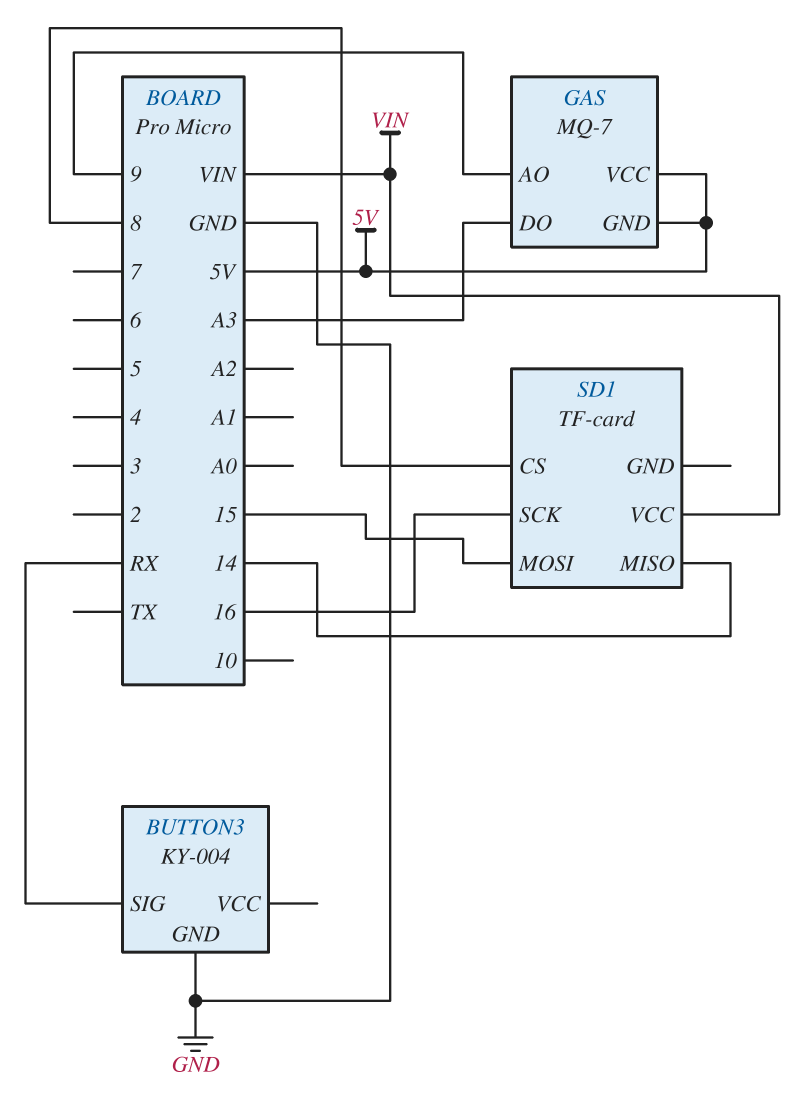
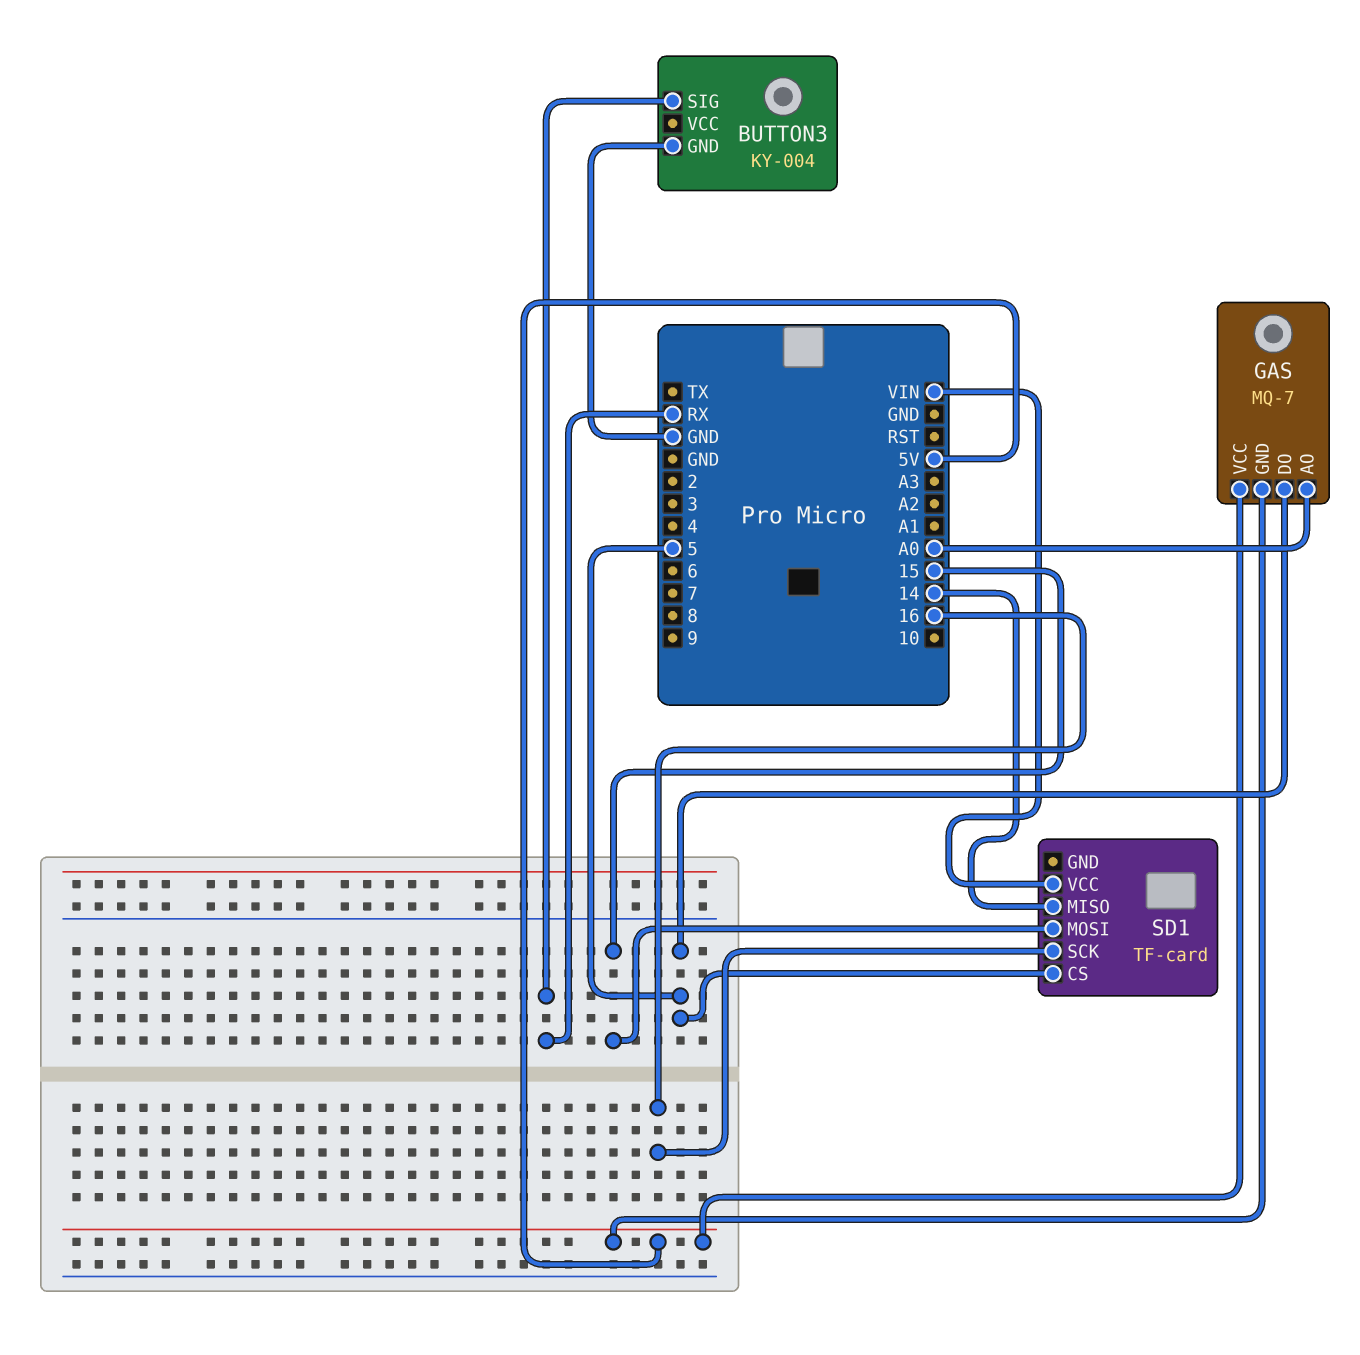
GAS pin AO: 9 -> A0
GAS pin DO: A3 -> 5
SD1 pin CS: 8 -> 5

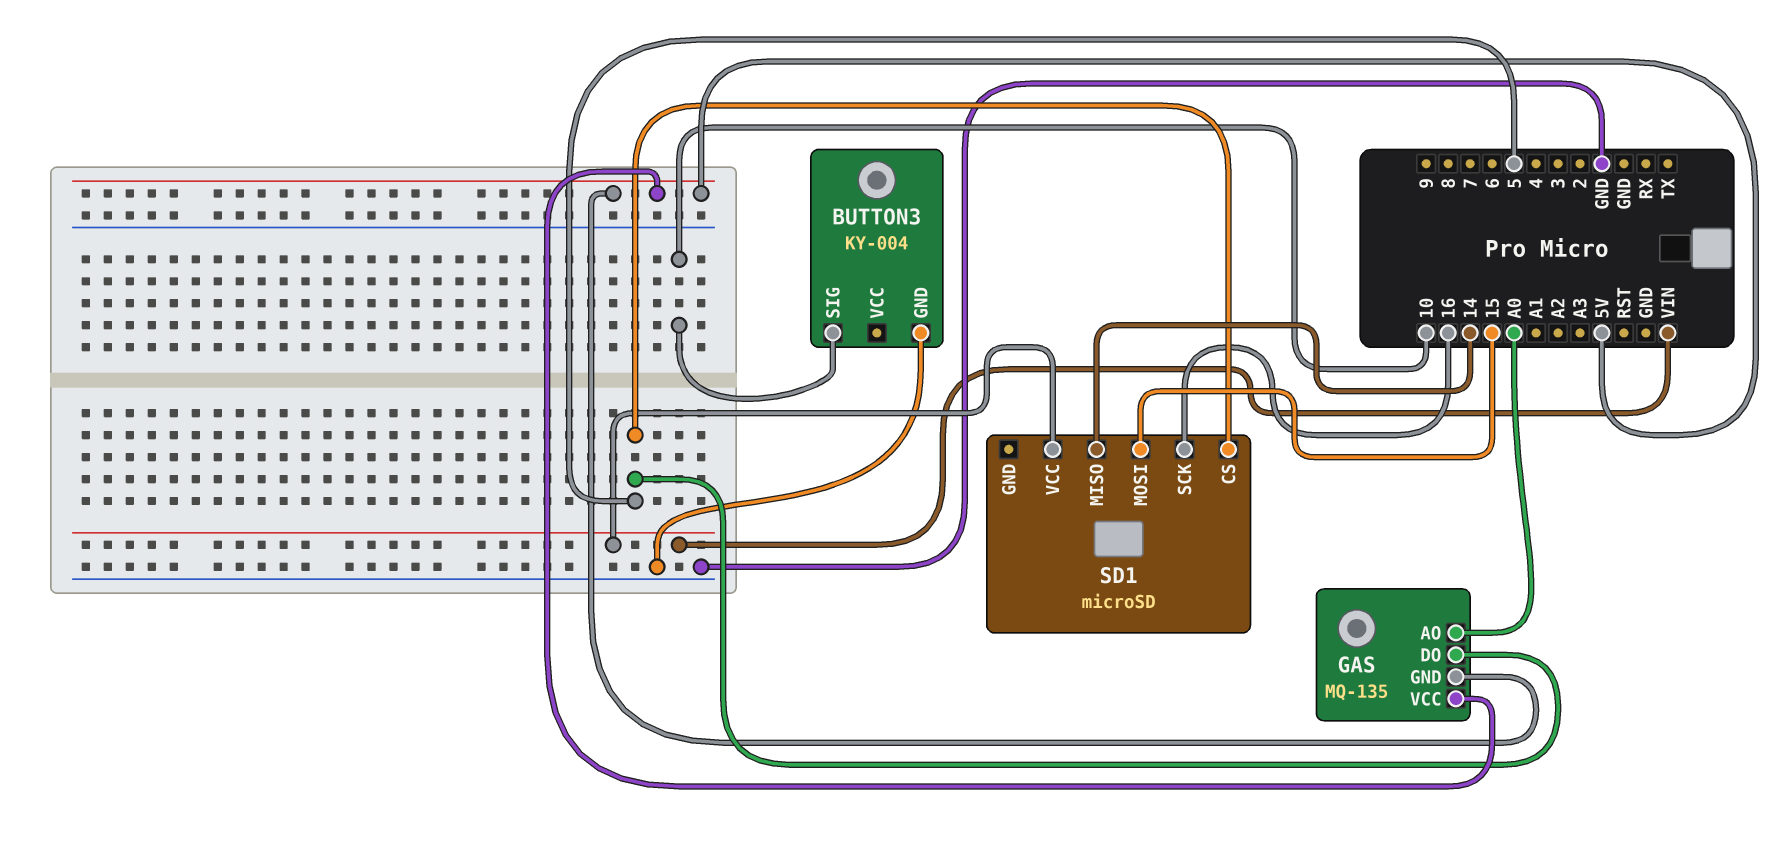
BUTTON3 pin SIG: RX -> 10
GAS: MQ-7 -> MQ-135
SD1: TF-card -> microSD

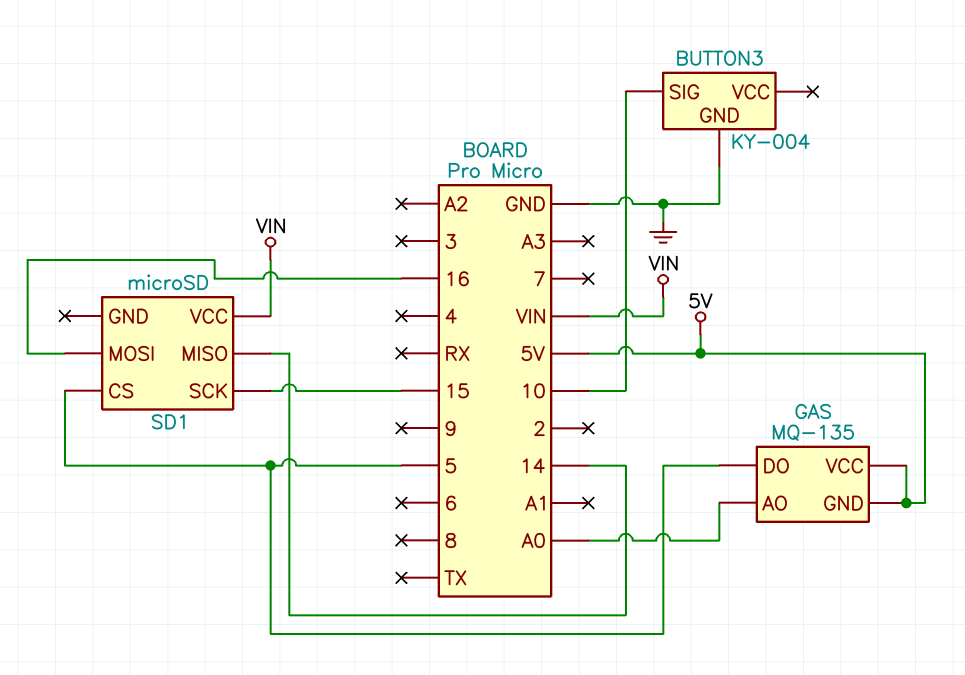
SD1 pin MOSI: 15 -> 16
SD1 pin SCK: 16 -> 15

